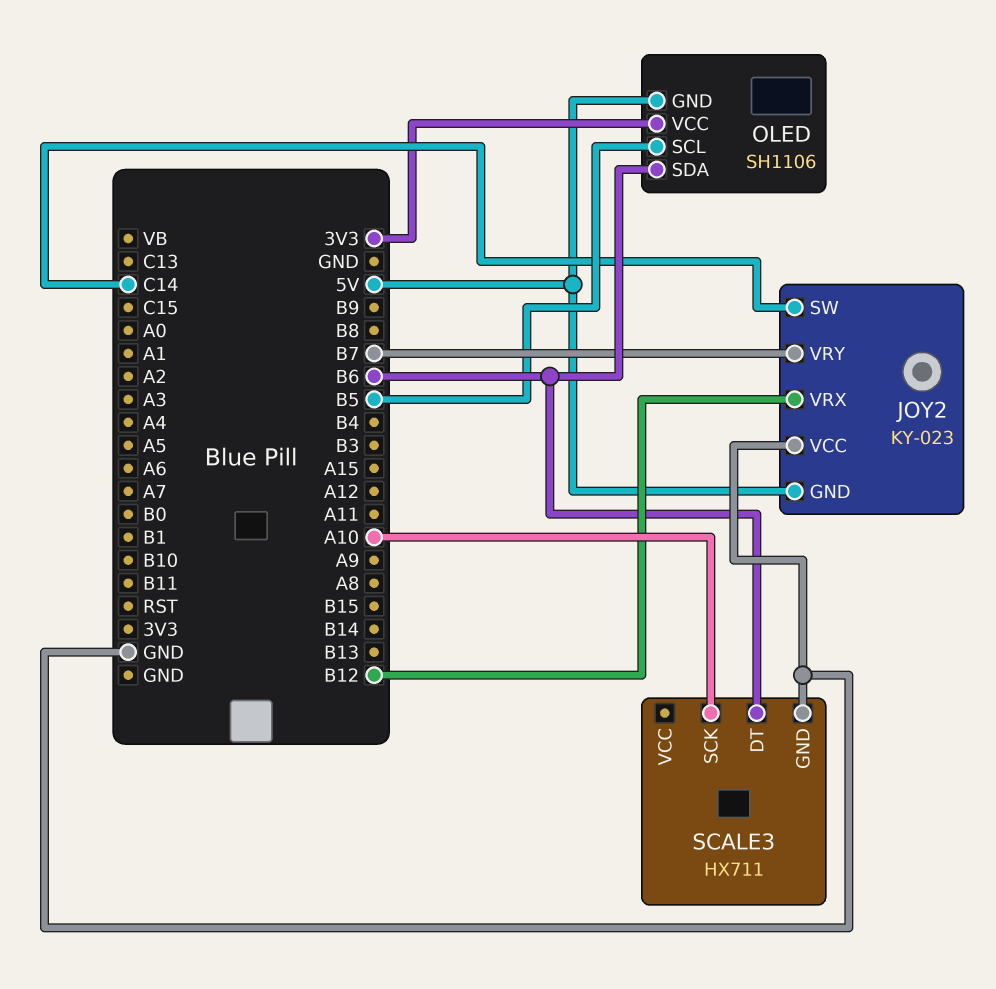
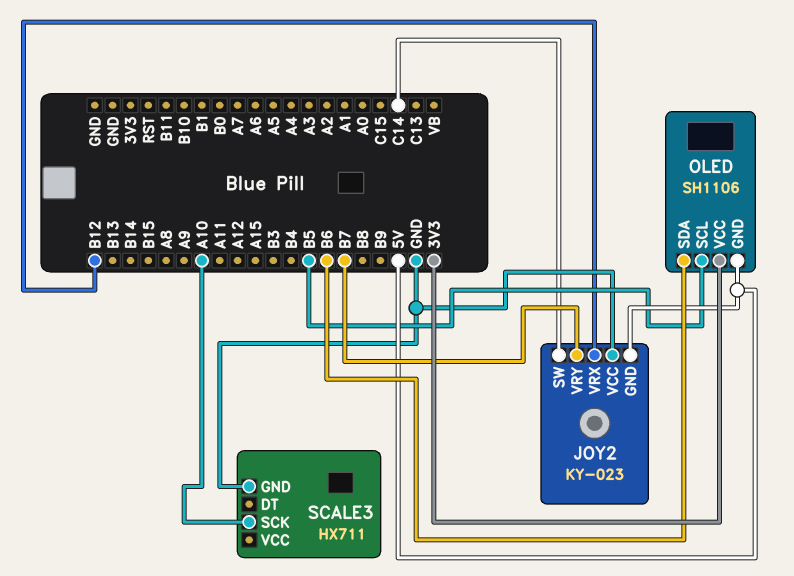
SCALE3 pin DT: B6 -> none

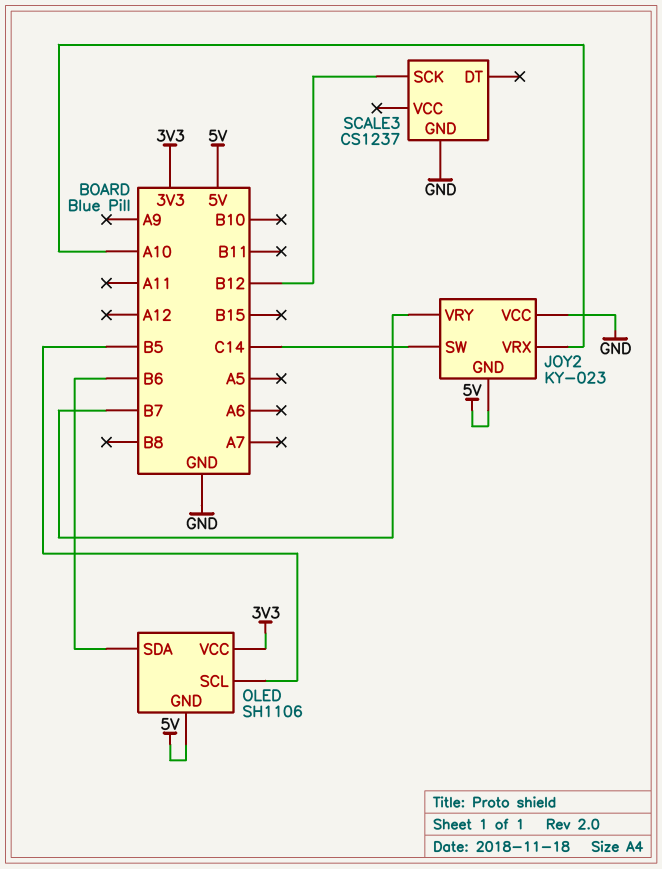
JOY2 pin VRX: B12 -> A10
SCALE3: HX711 -> CS1237
SCALE3 pin SCK: A10 -> B12

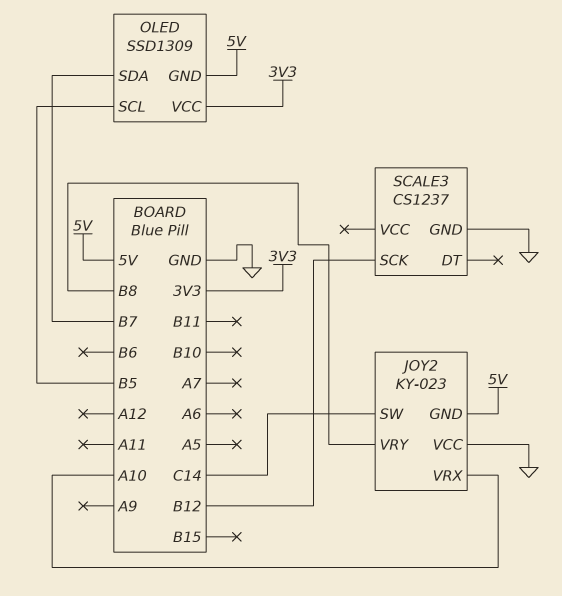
JOY2 pin VRY: B7 -> B8
OLED: SH1106 -> SSD1309
OLED pin SDA: B6 -> B7

